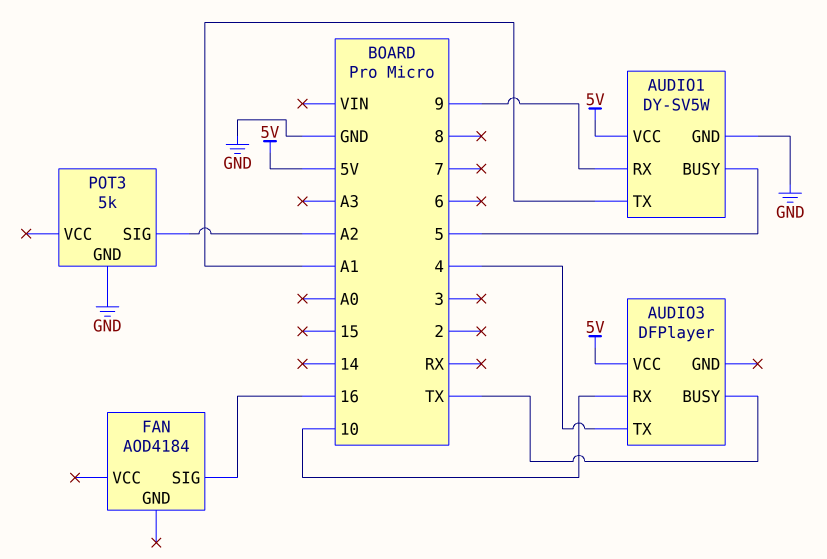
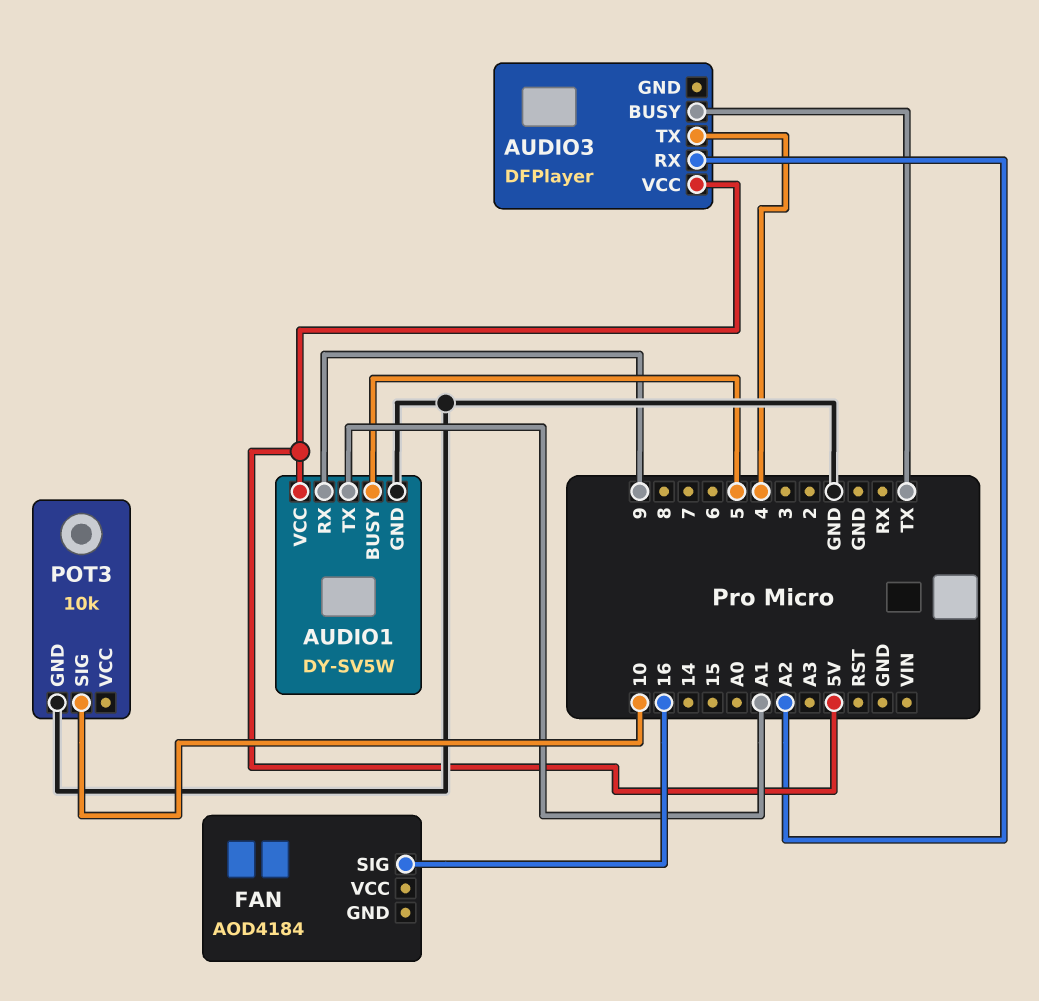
AUDIO3 pin RX: 10 -> A2
POT3: 5k -> 10k
POT3 pin SIG: A2 -> 10

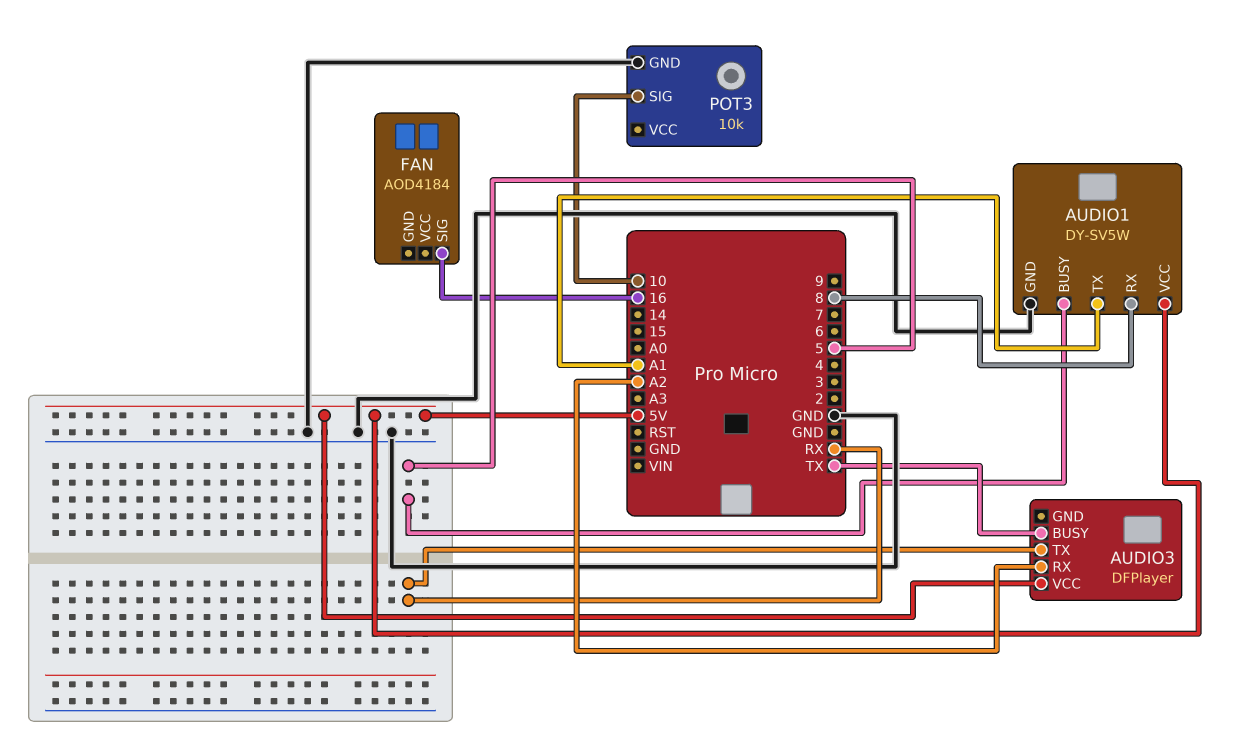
AUDIO1 pin RX: 9 -> 8
AUDIO3 pin TX: 4 -> RX

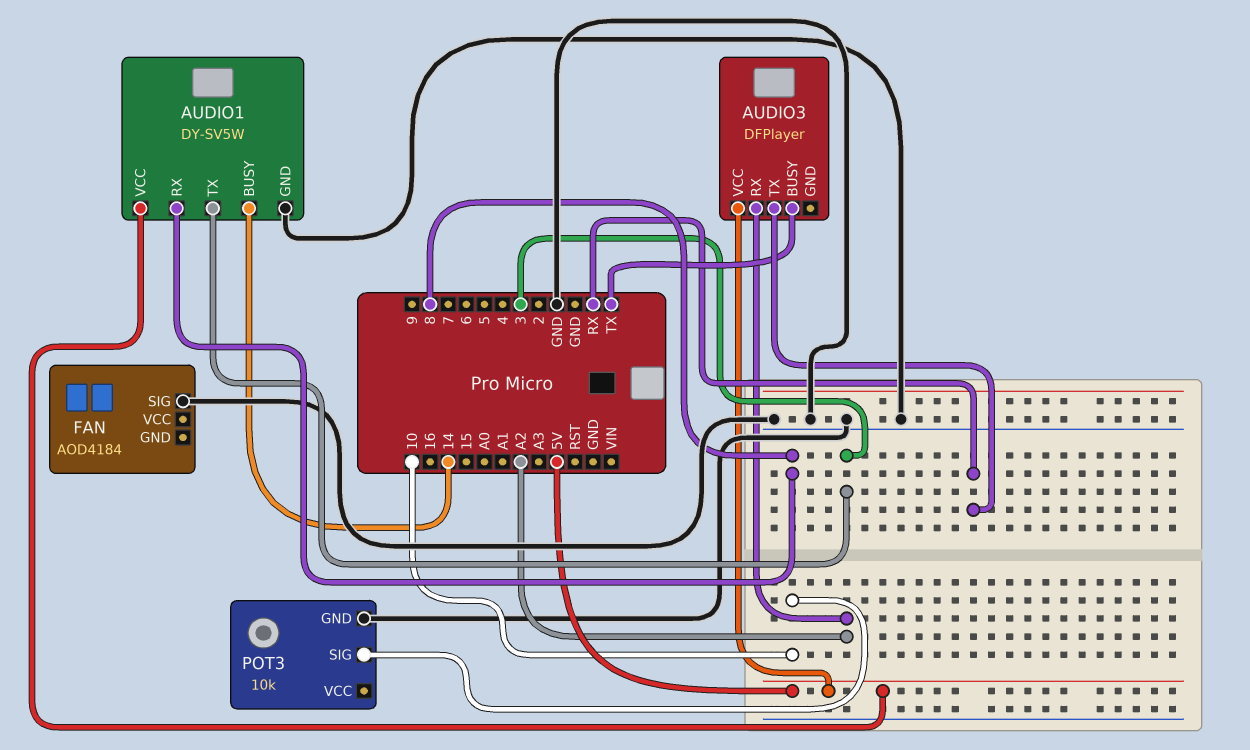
AUDIO1 pin BUSY: 5 -> 14
AUDIO1 pin TX: A1 -> 3
FAN pin SIG: 16 -> GND

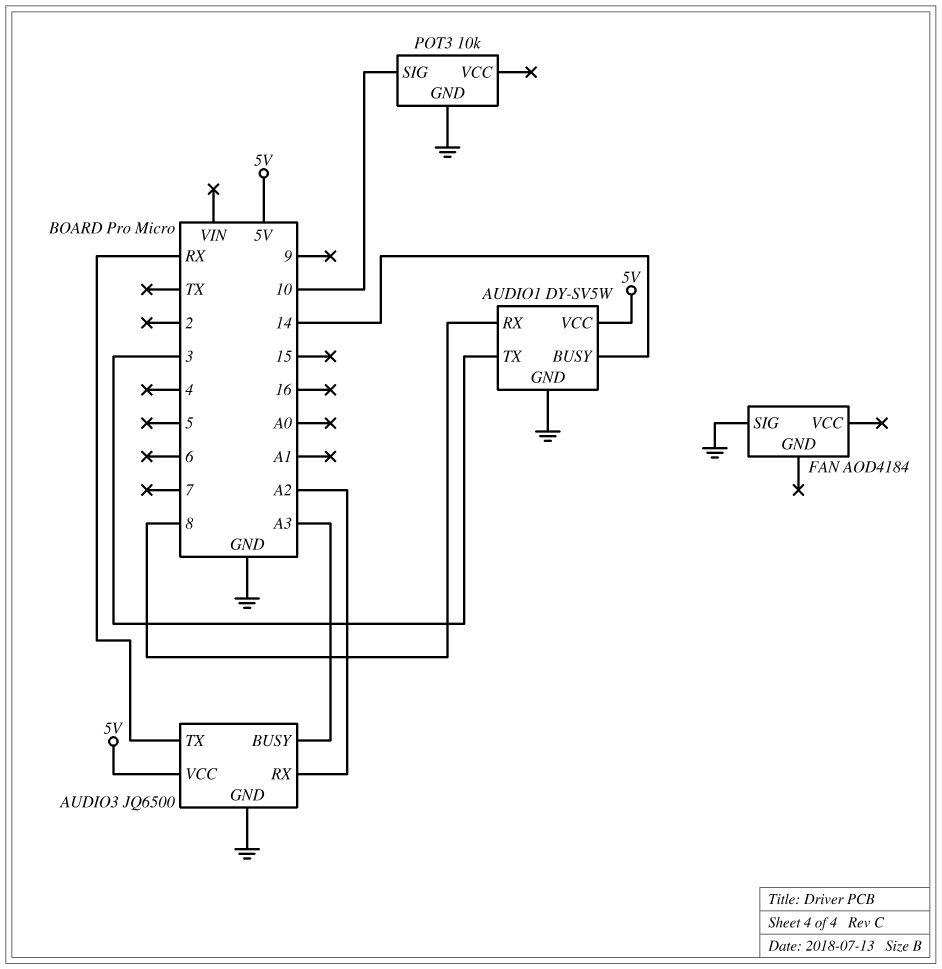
AUDIO3: DFPlayer -> JQ6500
AUDIO3 pin BUSY: TX -> A3
AUDIO3 pin GND: none -> GND

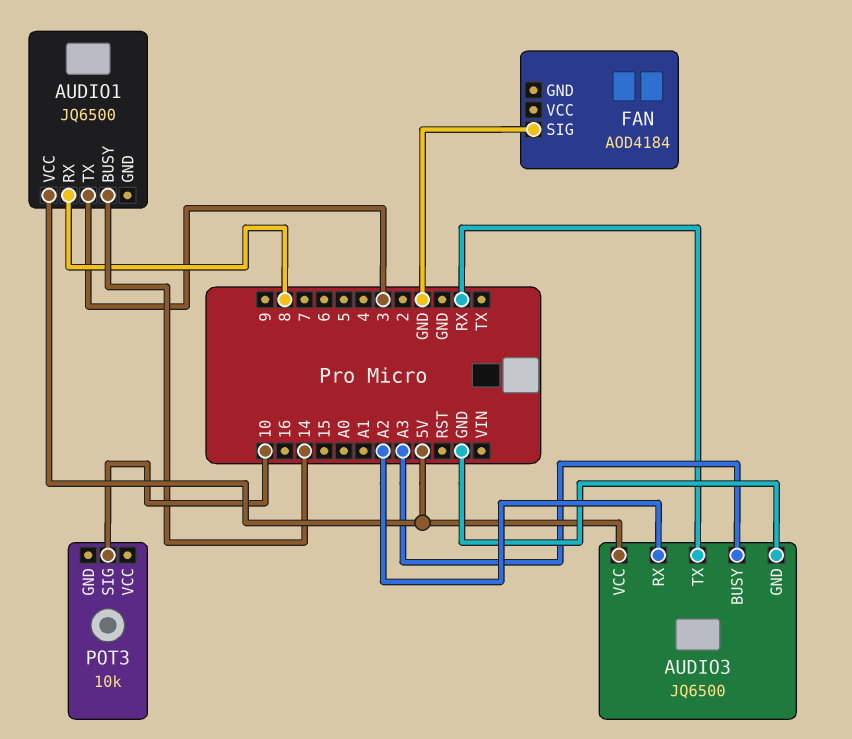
AUDIO1: DY-SV5W -> JQ6500
AUDIO1 pin GND: GND -> none
POT3 pin GND: GND -> none

